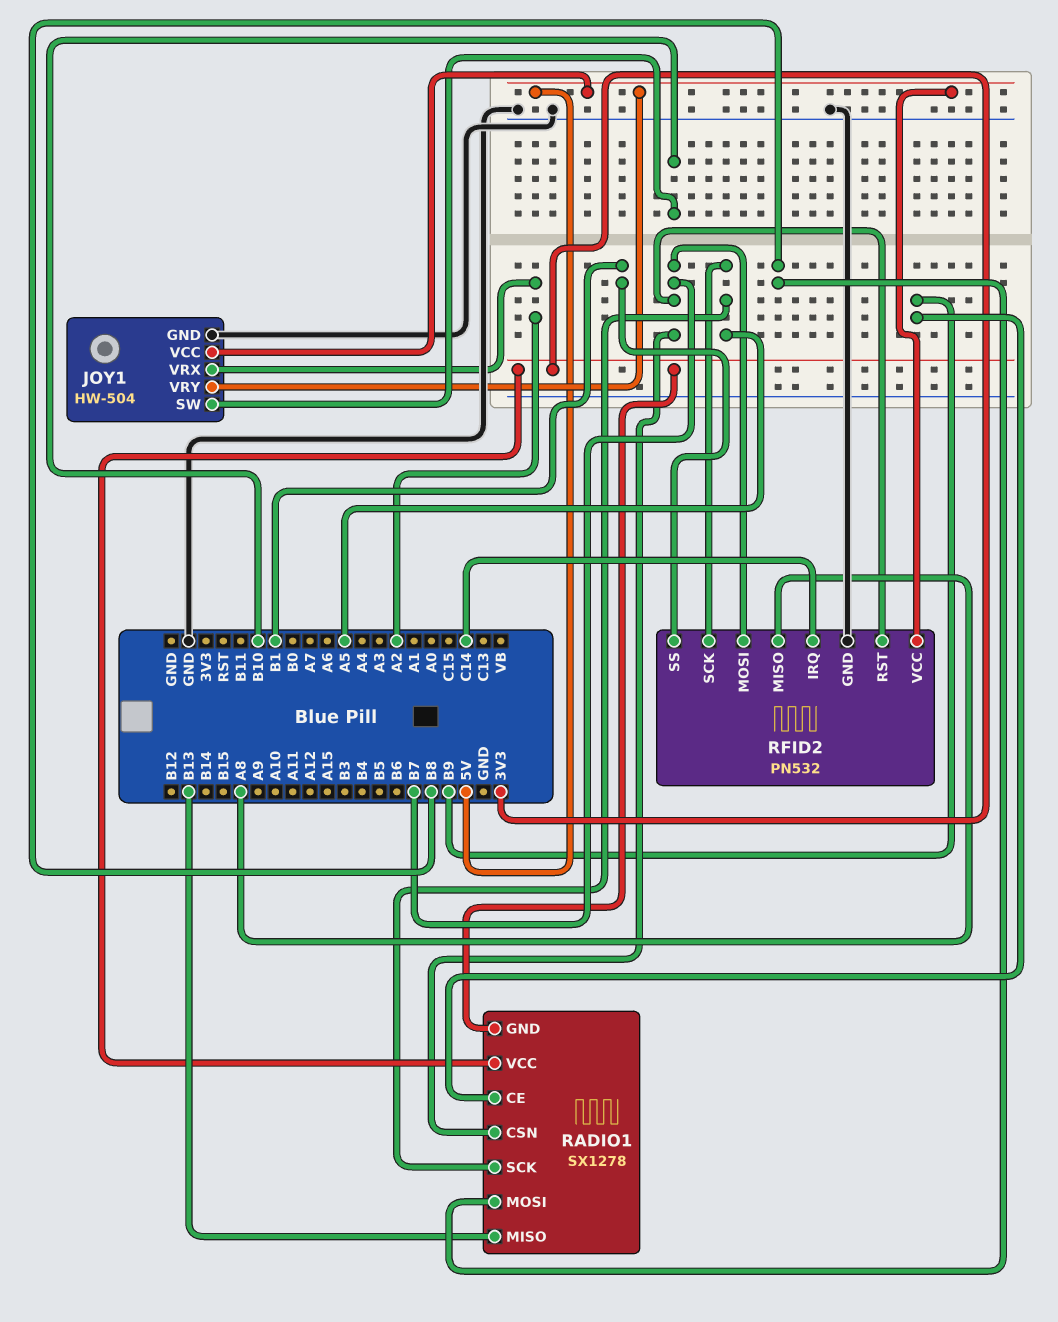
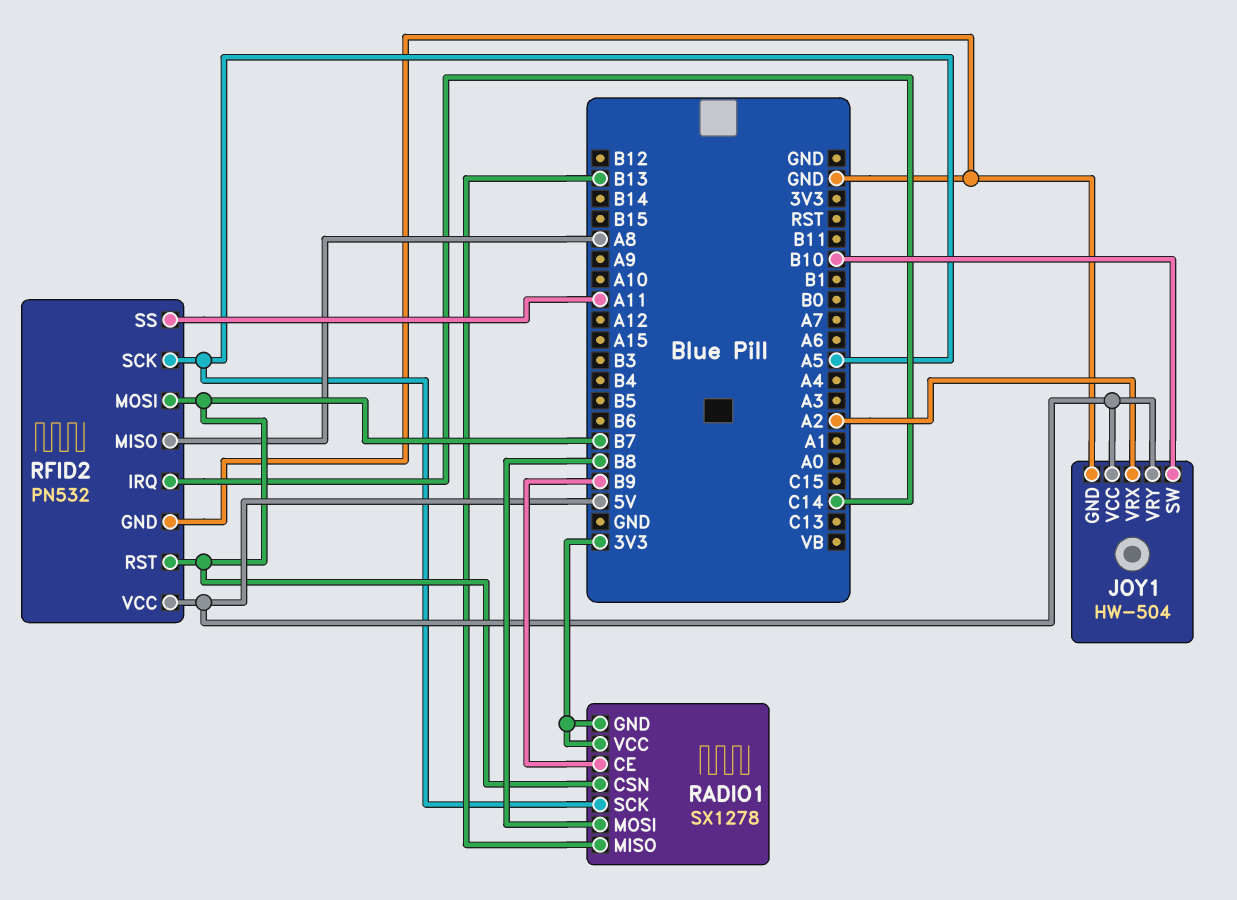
RFID2 pin SS: B1 -> A11

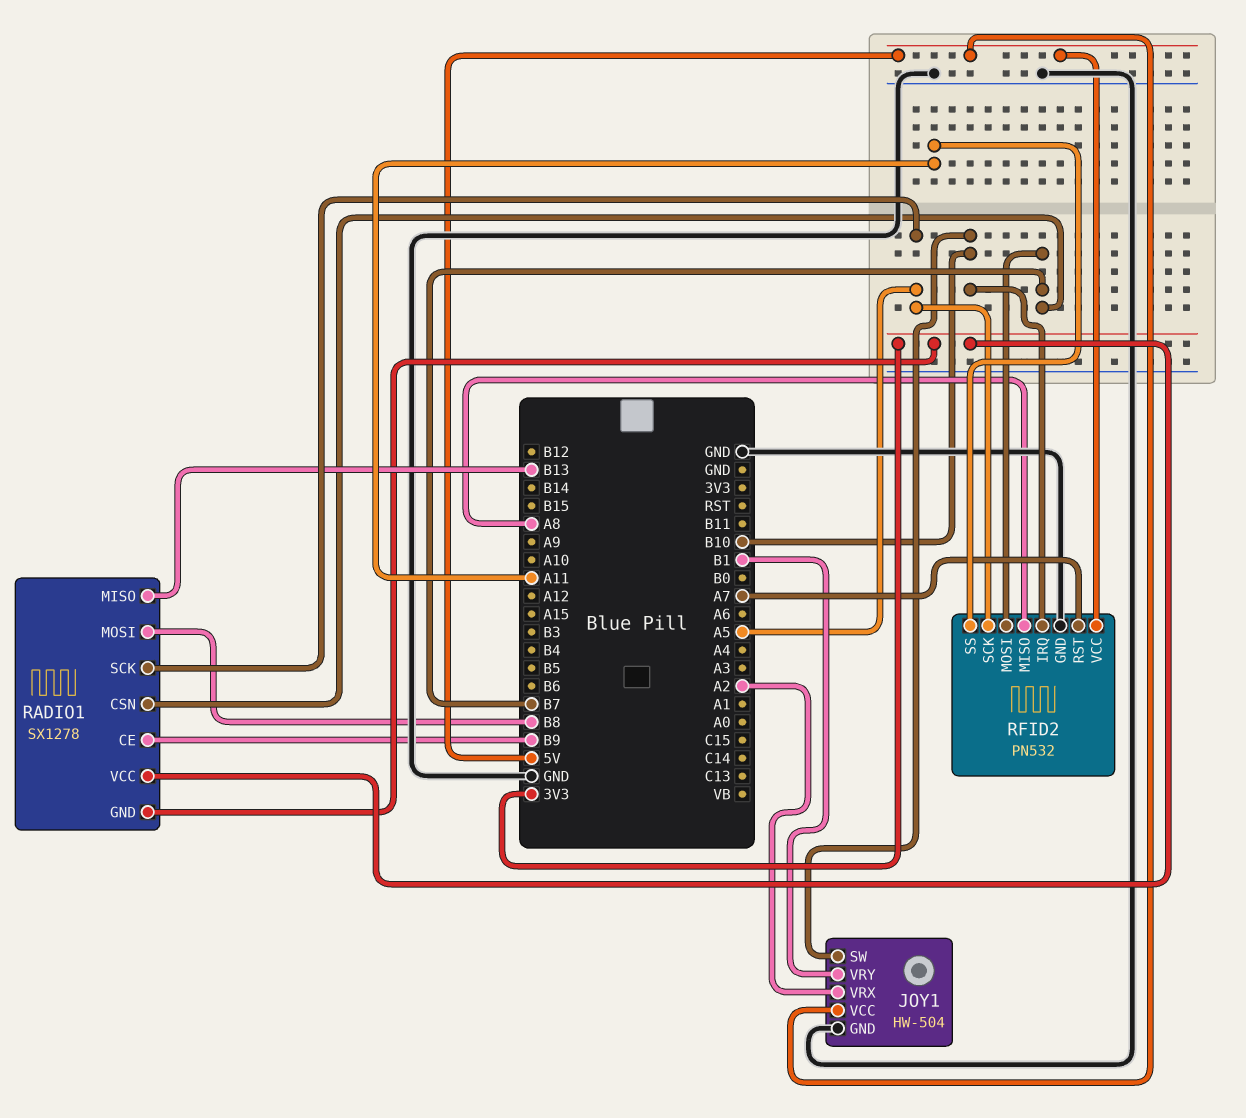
JOY1 pin VRY: 5V -> B1
RFID2 pin IRQ: C14 -> B10
RFID2 pin RST: B7 -> A7

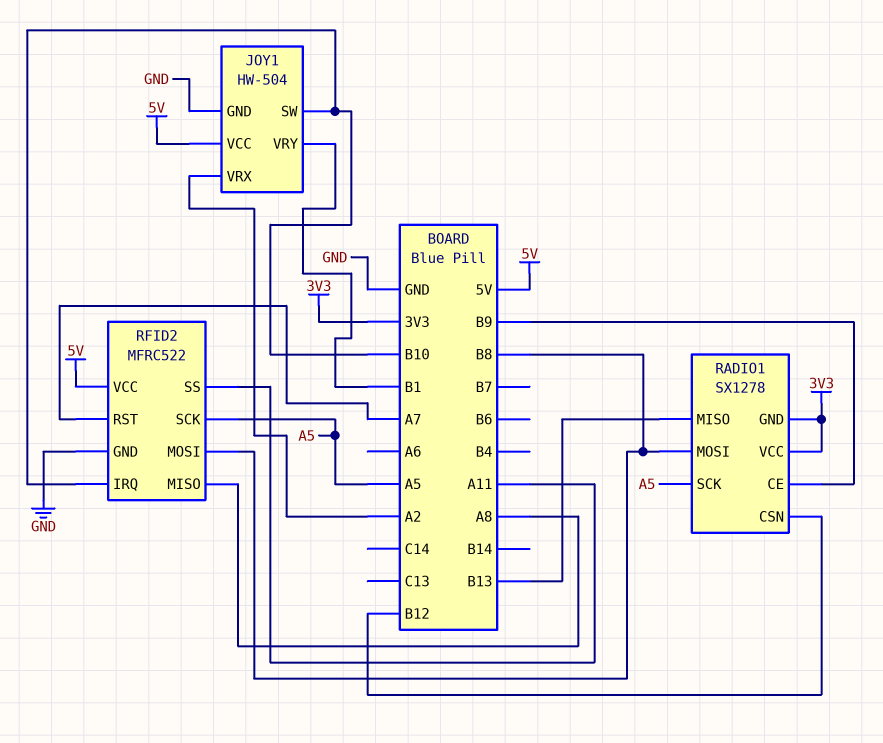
RADIO1 pin CSN: B7 -> B12
RFID2: PN532 -> MFRC522
RFID2 pin MOSI: B7 -> B8

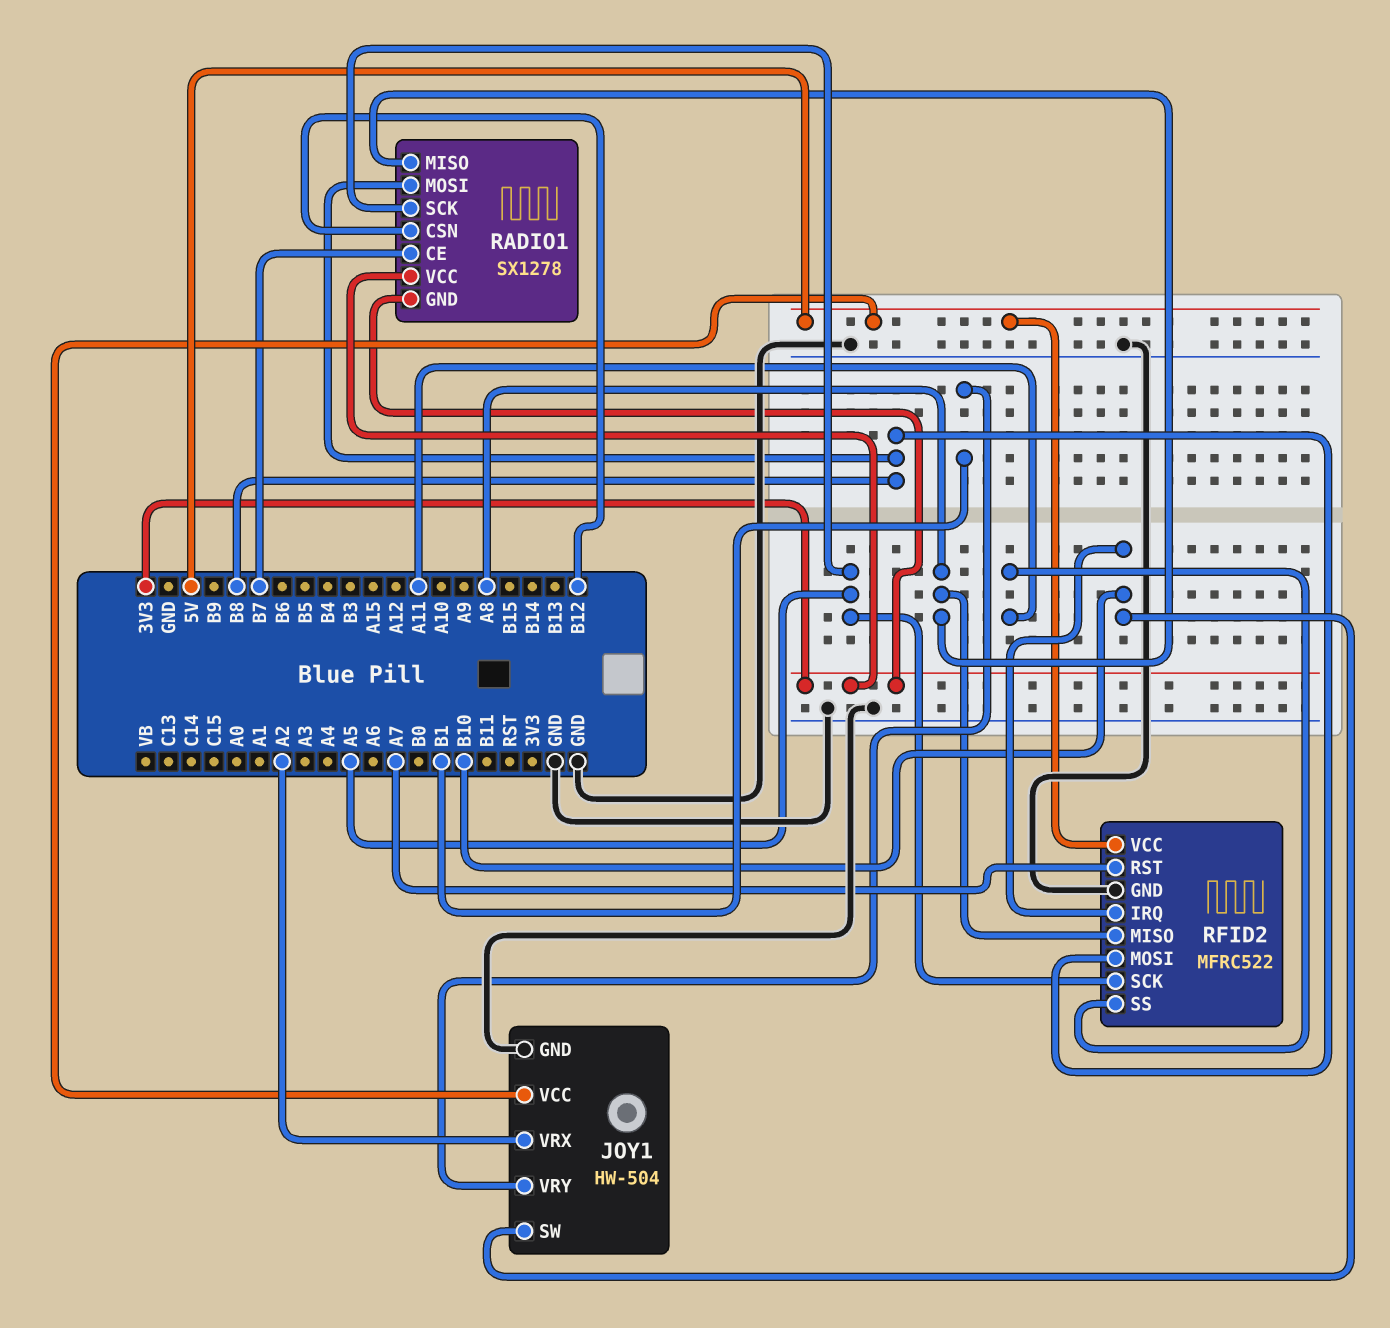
RADIO1 pin CE: B9 -> B7
RADIO1 pin MISO: B13 -> A8

